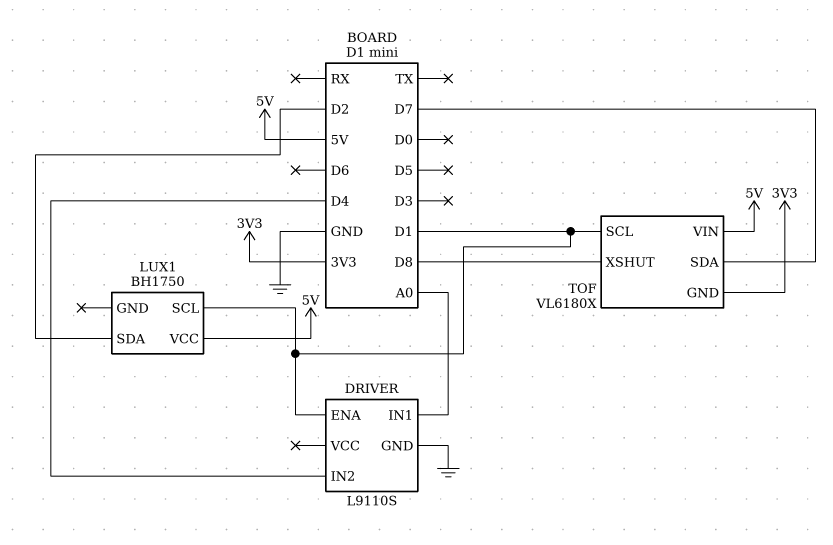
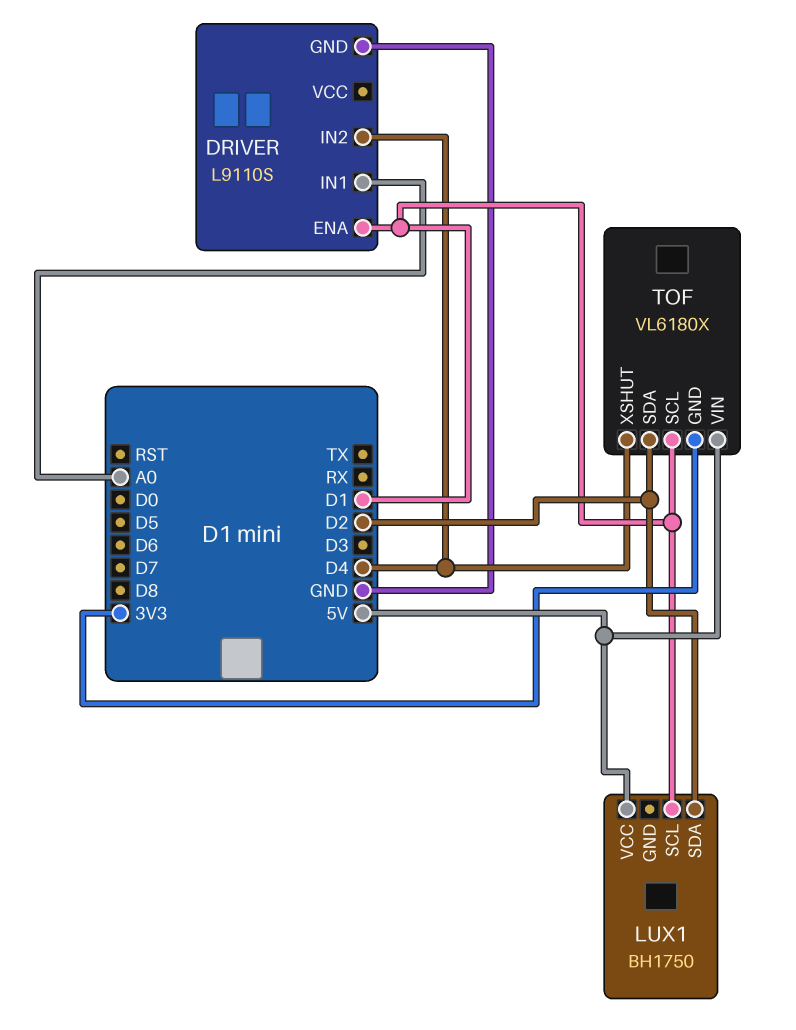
TOF pin SDA: D7 -> D2
TOF pin XSHUT: D8 -> D4

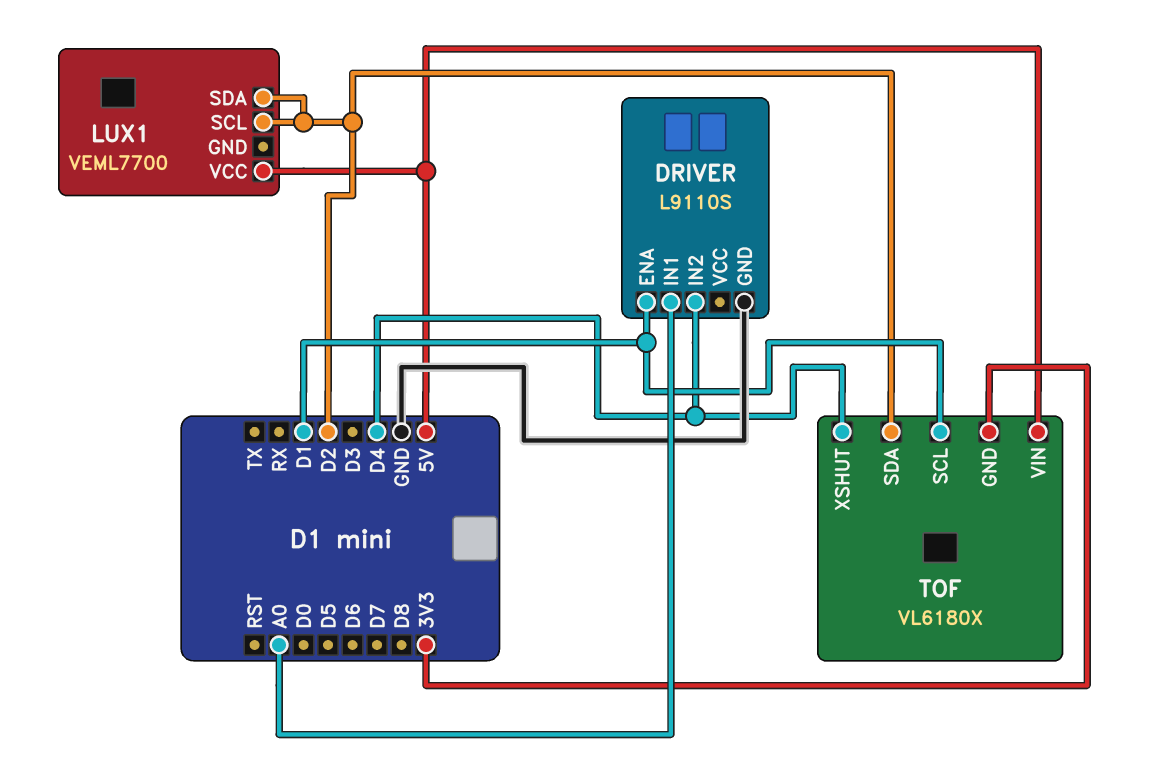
LUX1: BH1750 -> VEML7700
LUX1 pin SCL: D1 -> D2

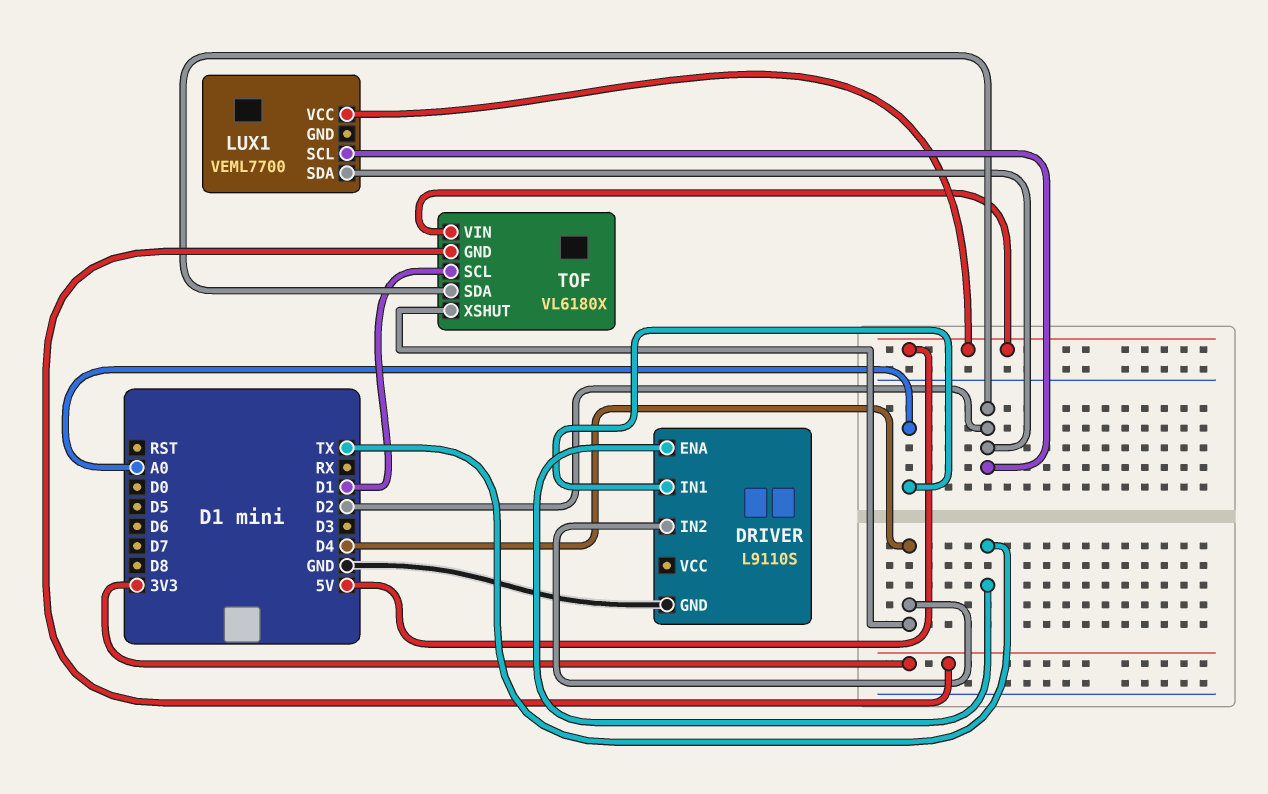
DRIVER pin ENA: D1 -> TX

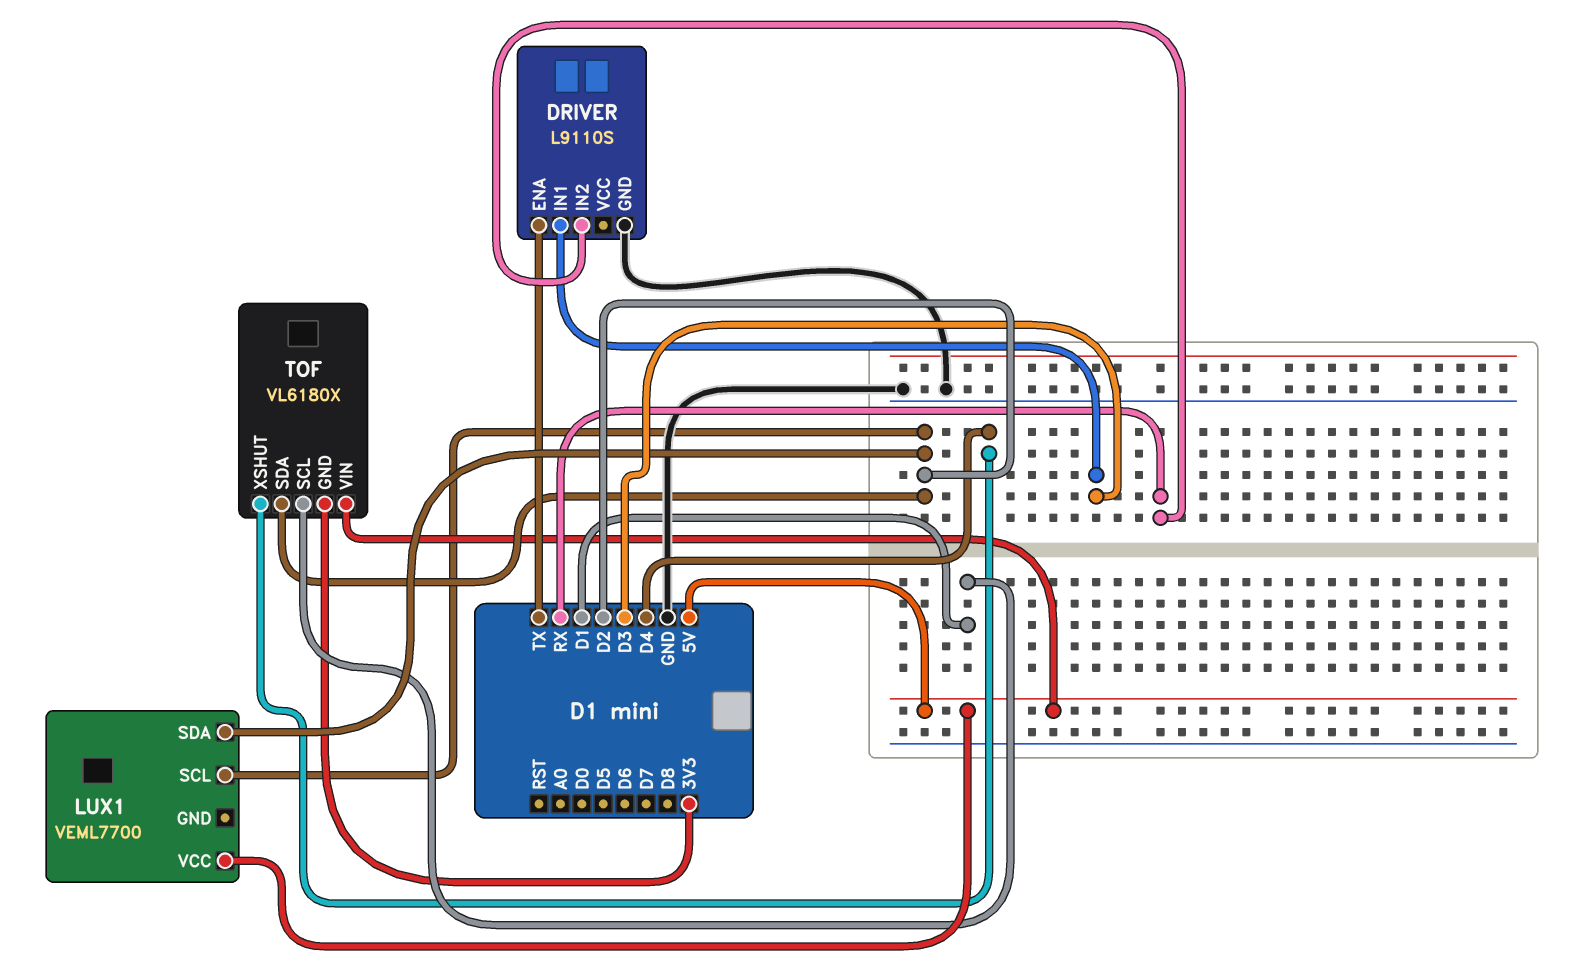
DRIVER pin IN1: A0 -> D3
DRIVER pin IN2: D4 -> RX

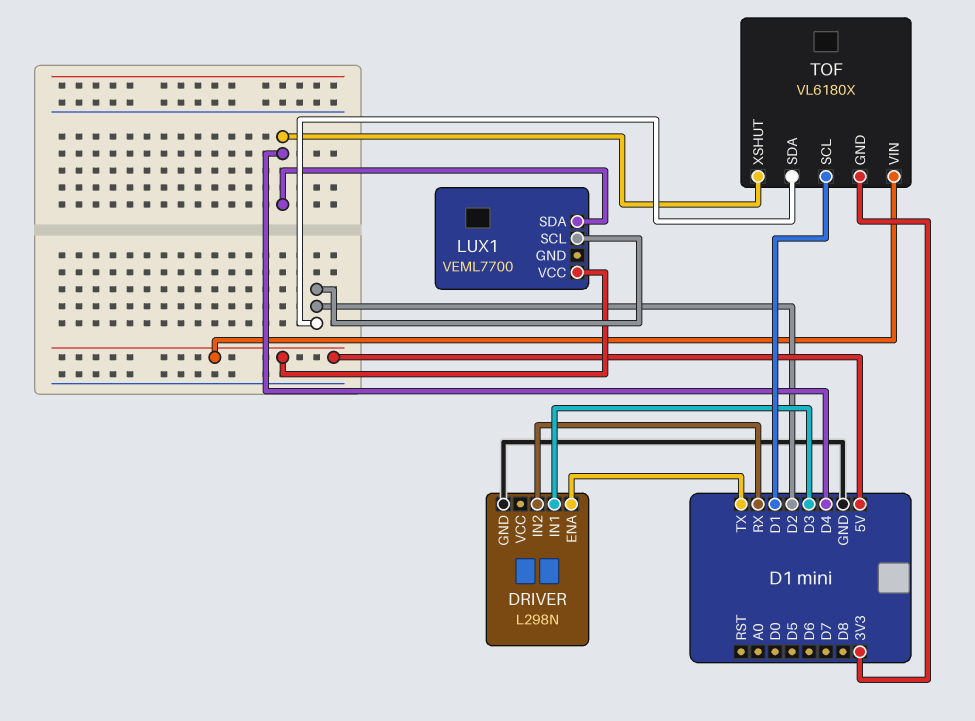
DRIVER: L9110S -> L298N
LUX1 pin SDA: D2 -> D4

